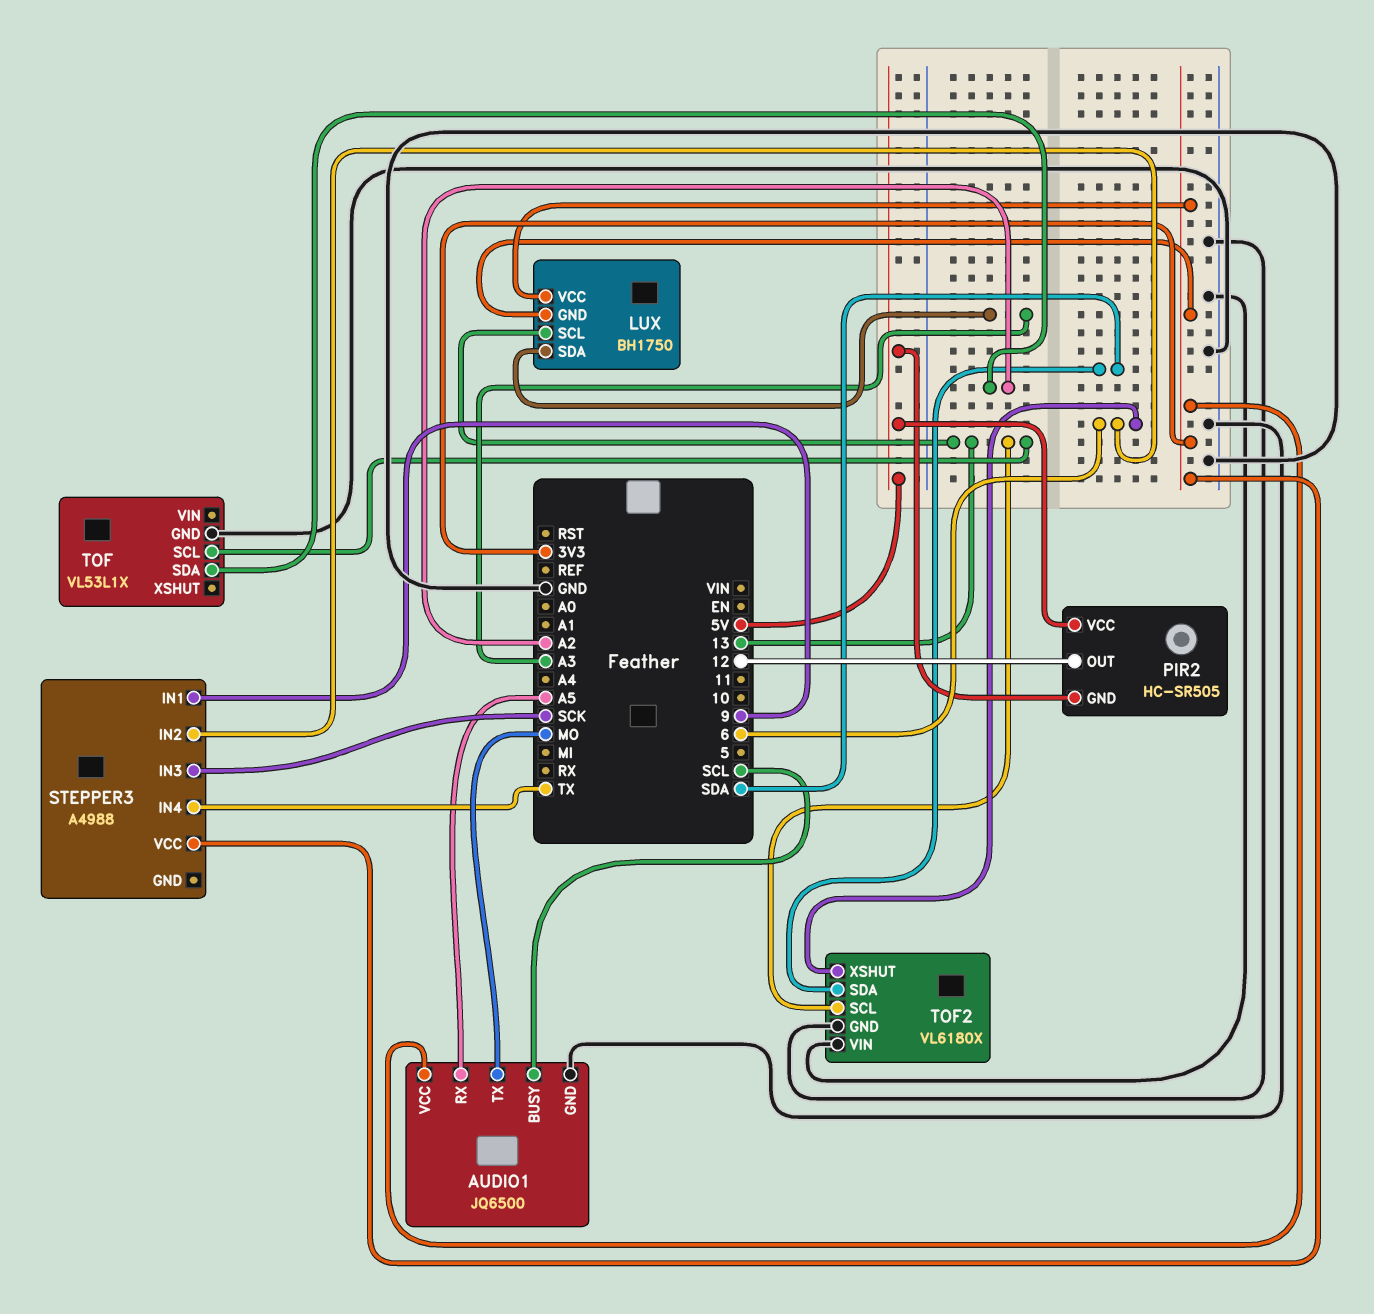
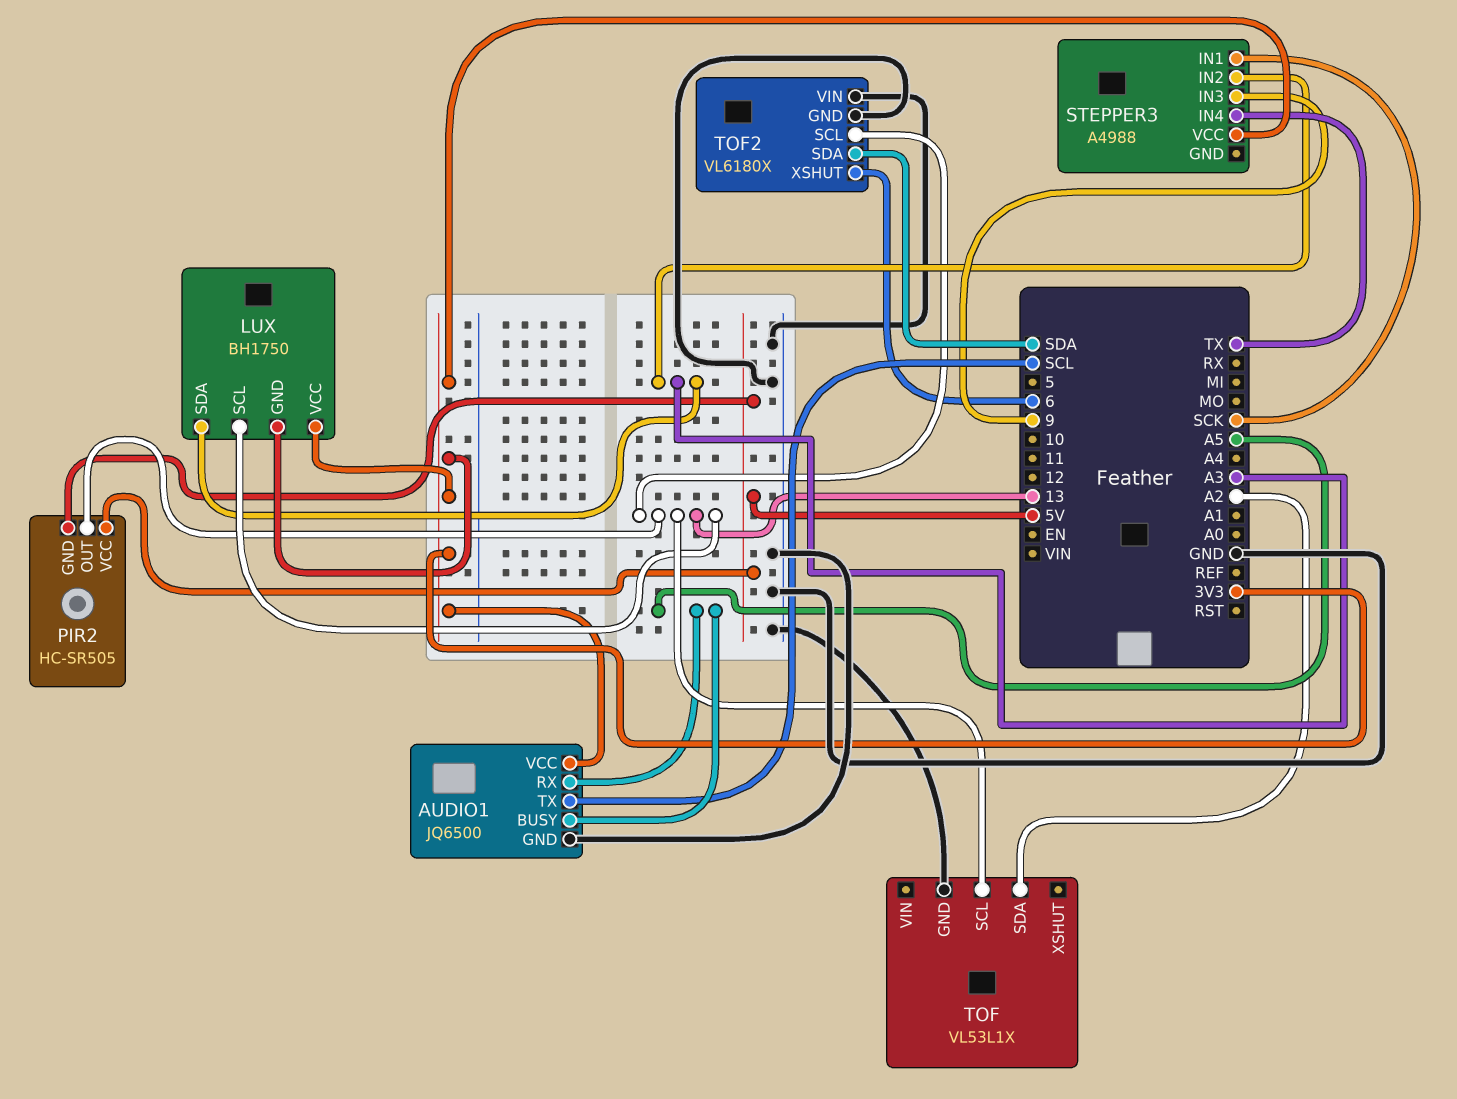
AUDIO1 pin BUSY: SCL -> A5
AUDIO1 pin TX: MO -> SCL
PIR2 pin OUT: 12 -> 13
STEPPER3 pin IN1: 9 -> SCK
STEPPER3 pin IN2: 6 -> A3
STEPPER3 pin IN3: SCK -> 9

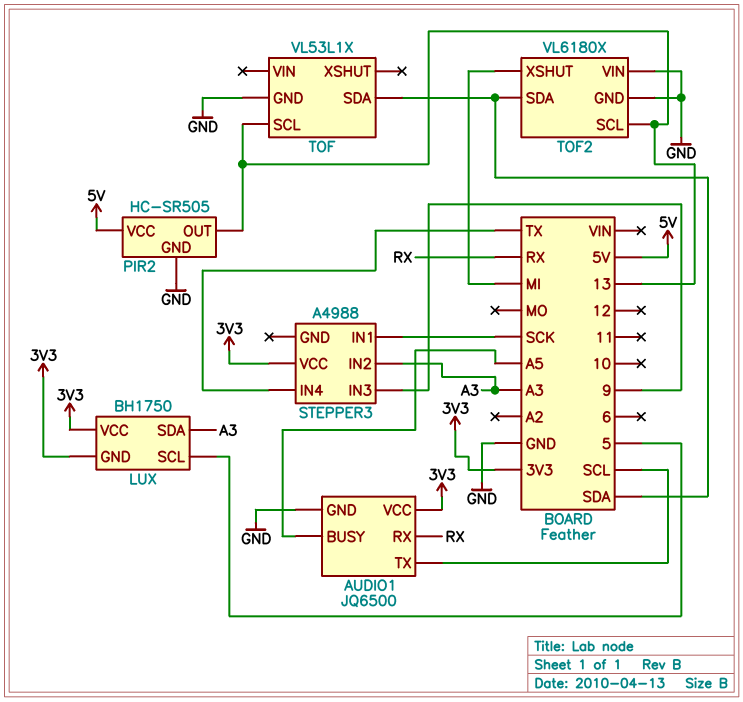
AUDIO1 pin RX: A5 -> RX
LUX pin SCL: 13 -> 5
PIR2 pin GND: 5V -> GND
TOF pin SDA: A2 -> SDA
TOF2 pin XSHUT: 6 -> MI

